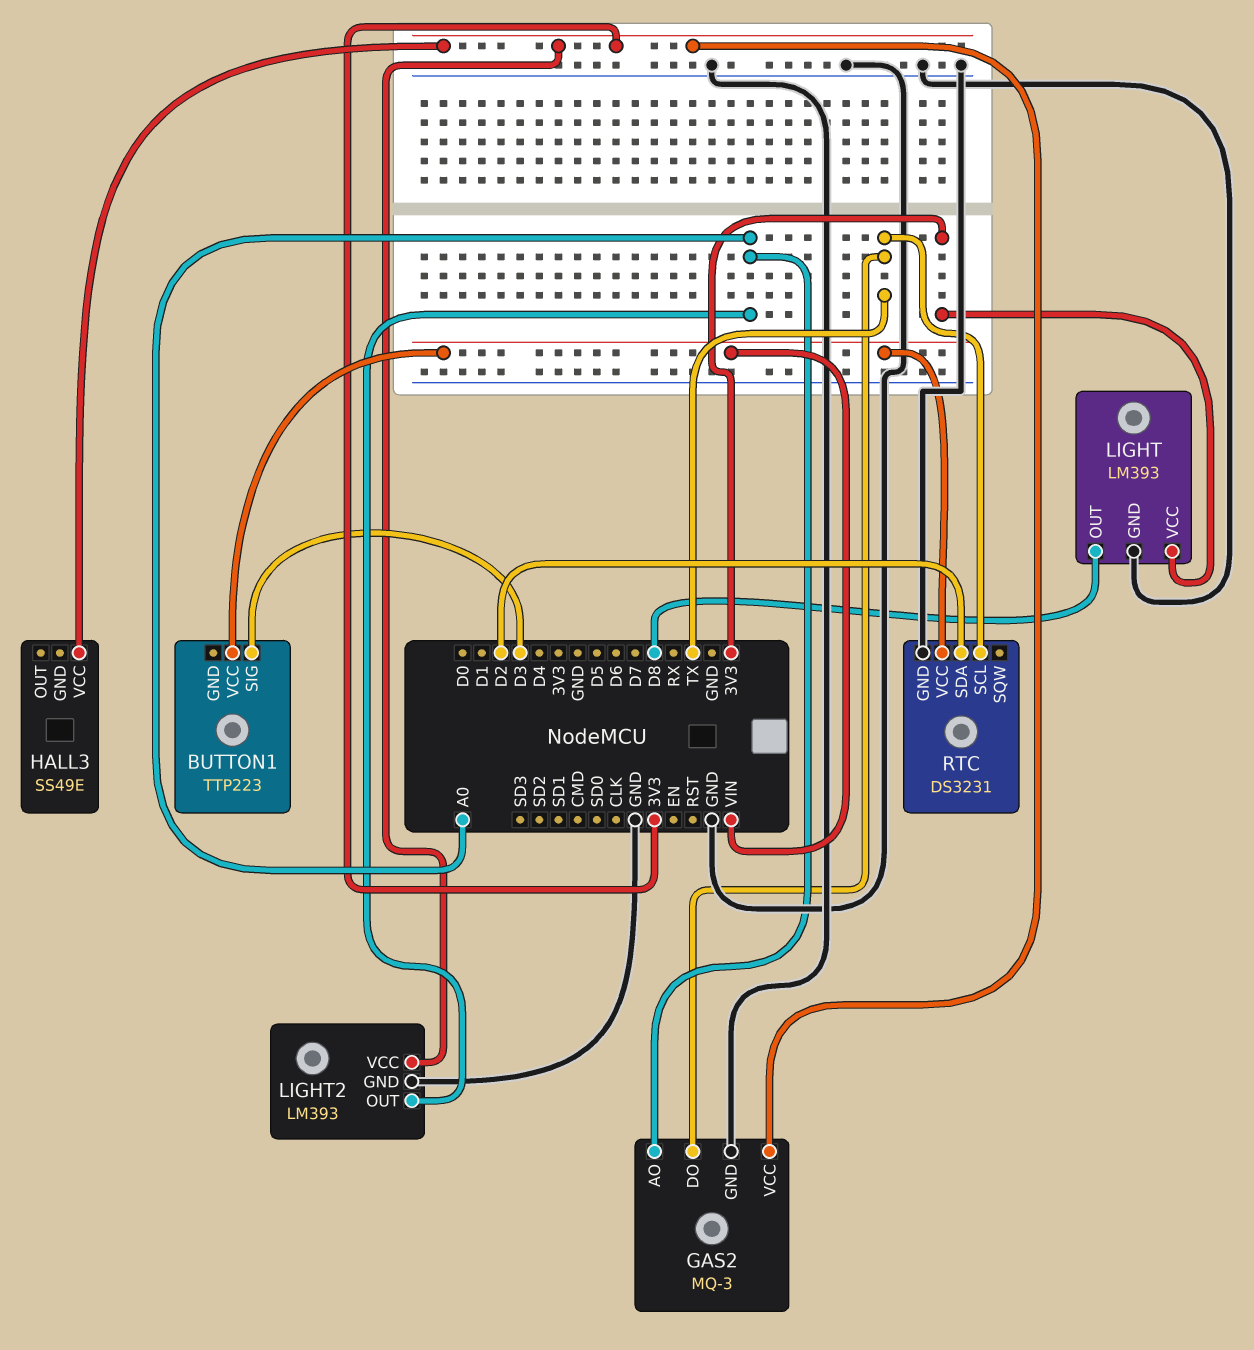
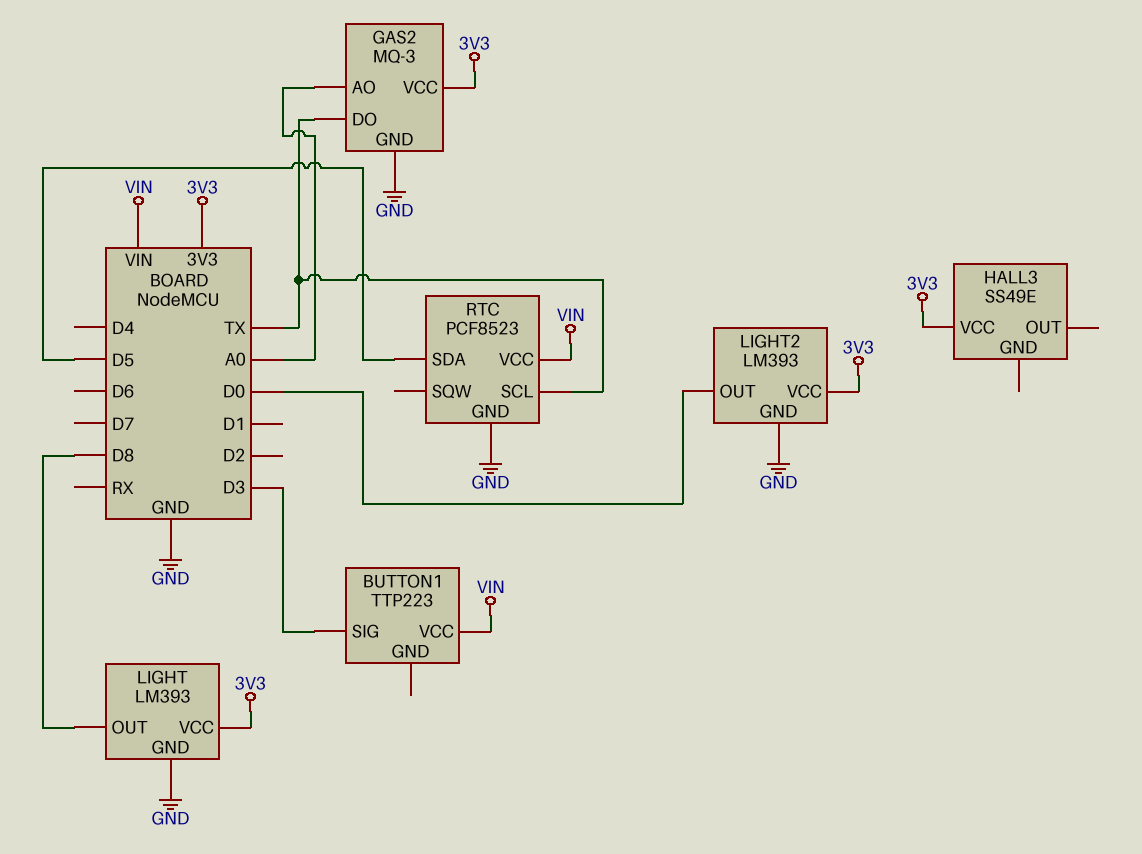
LIGHT2 pin OUT: A0 -> D0
RTC: DS3231 -> PCF8523
RTC pin SDA: D2 -> D5

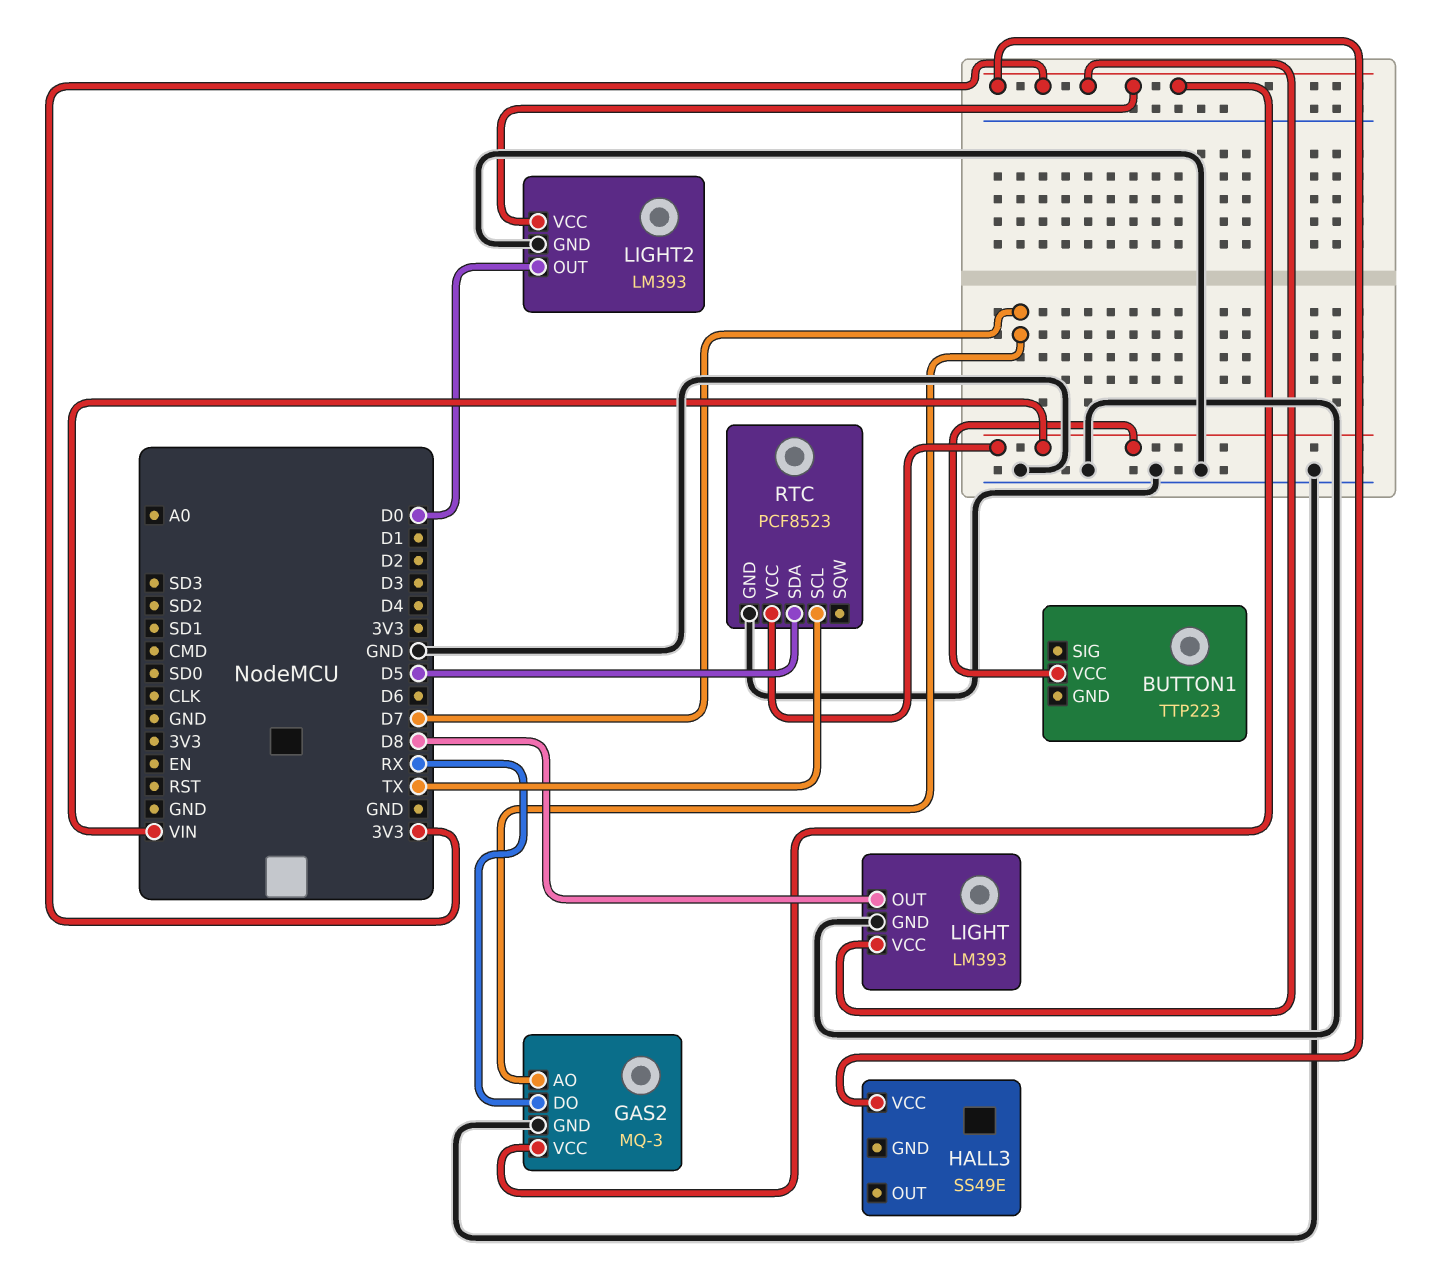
BUTTON1 pin SIG: D3 -> none
GAS2 pin AO: A0 -> D7
GAS2 pin DO: TX -> RX

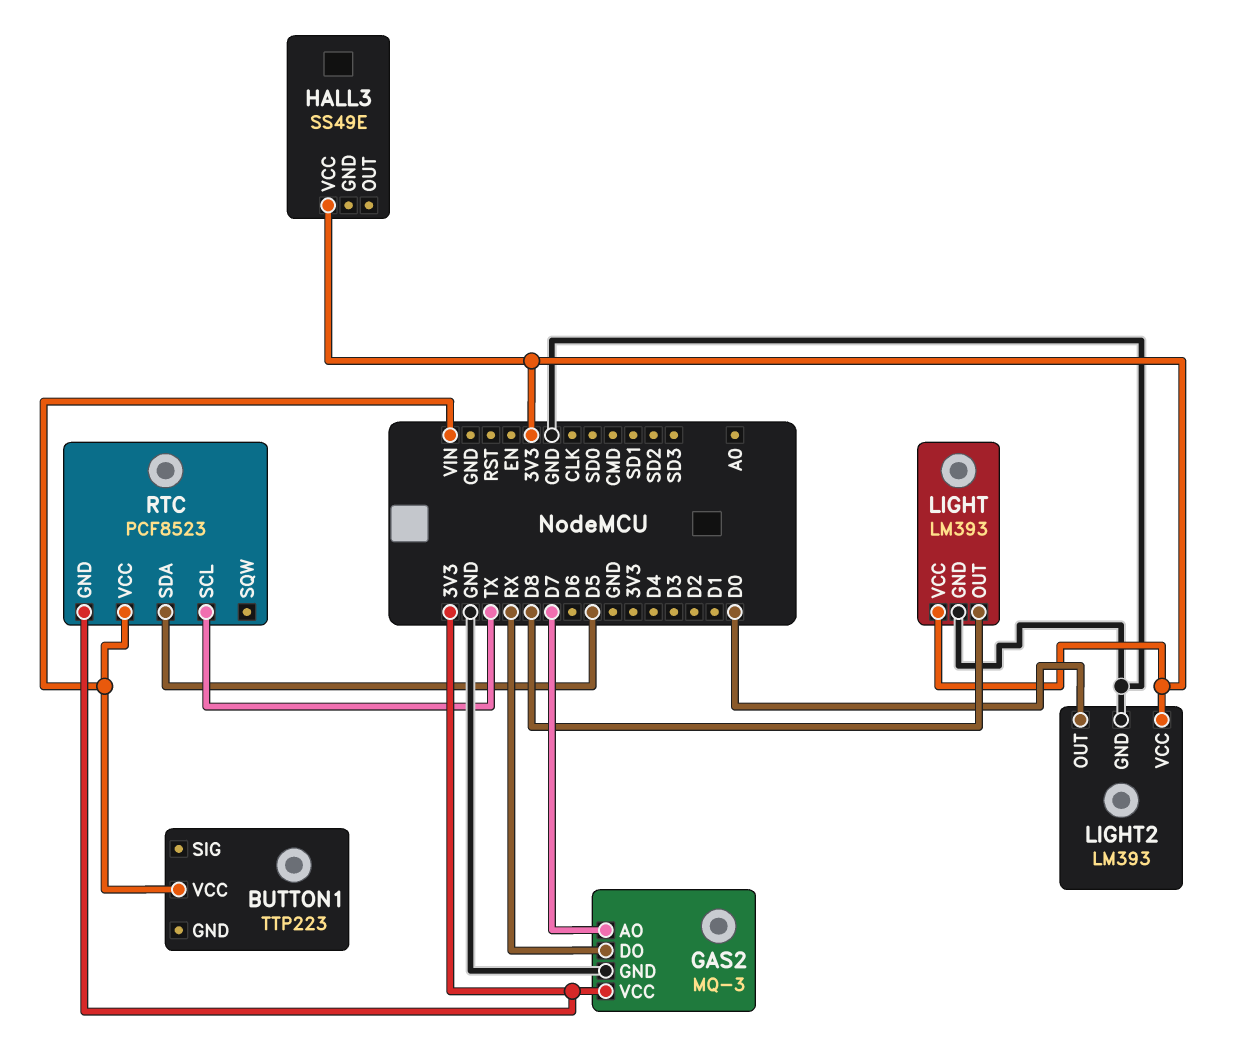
RTC pin GND: GND -> 3V3

